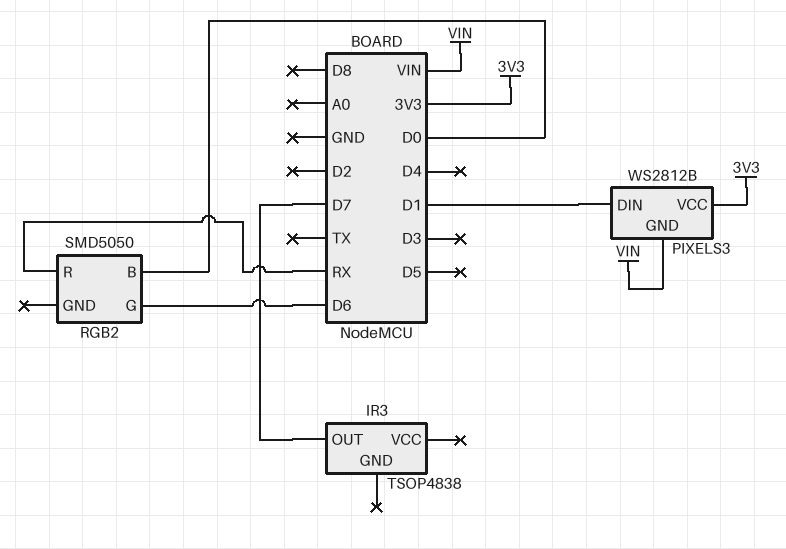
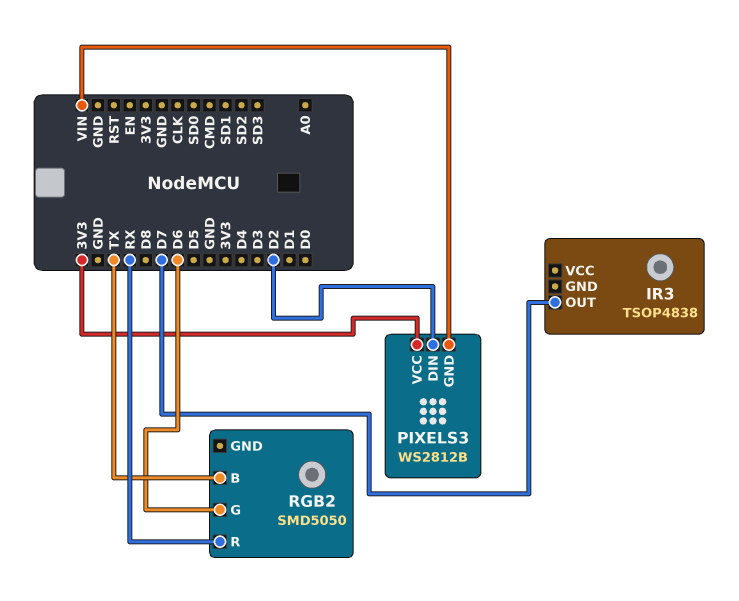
PIXELS3 pin DIN: D1 -> D2
RGB2 pin B: D0 -> TX

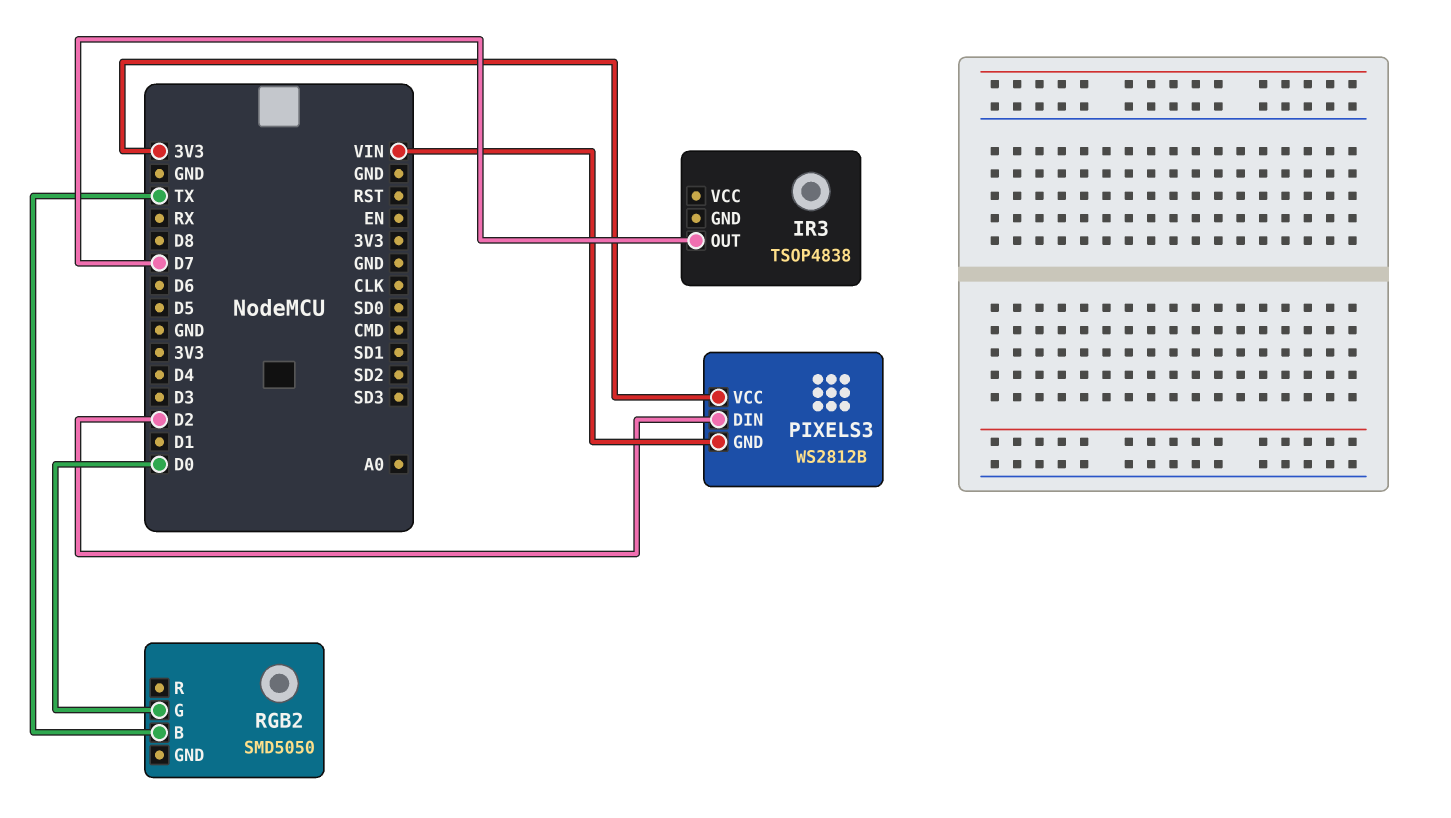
RGB2 pin G: D6 -> D0
RGB2 pin R: RX -> none

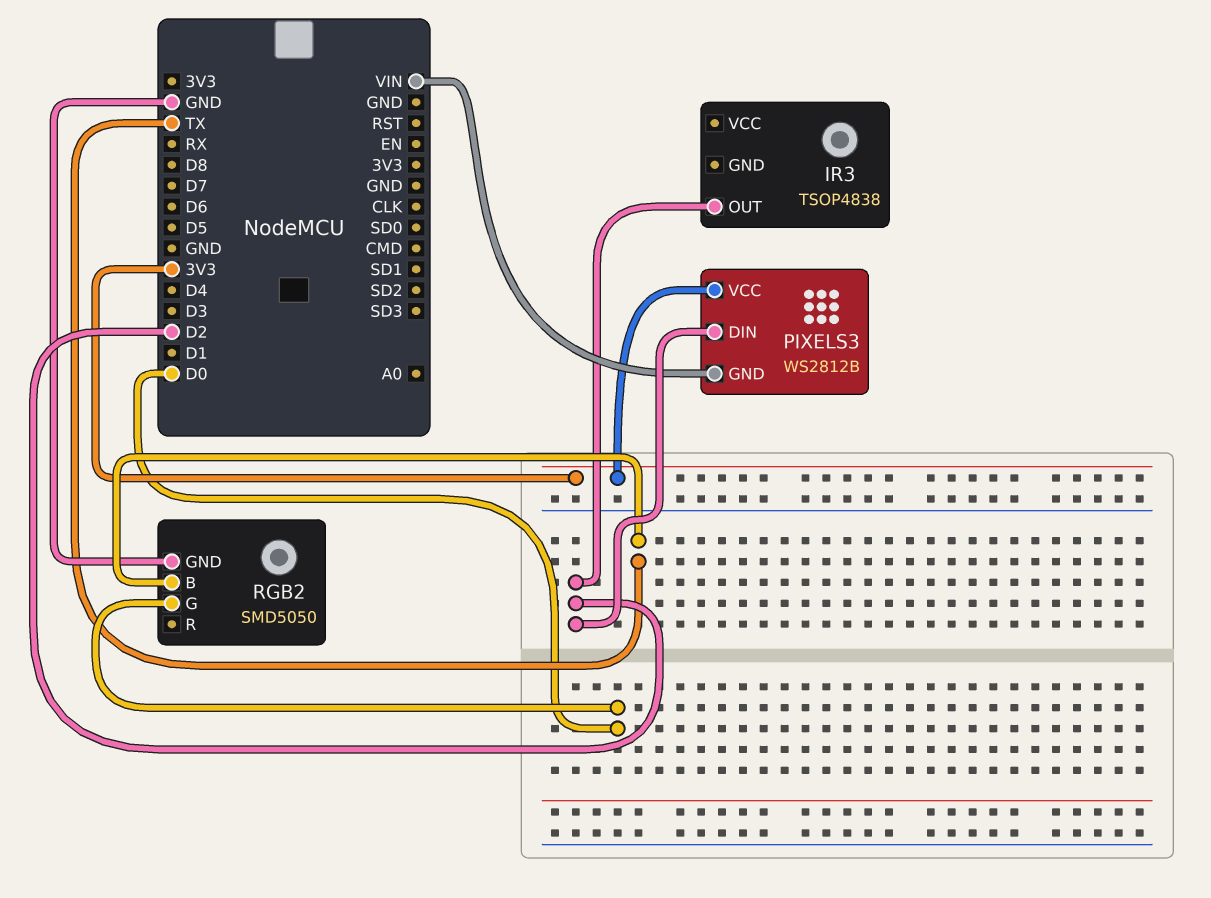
IR3 pin OUT: D7 -> D2
RGB2 pin GND: none -> GND

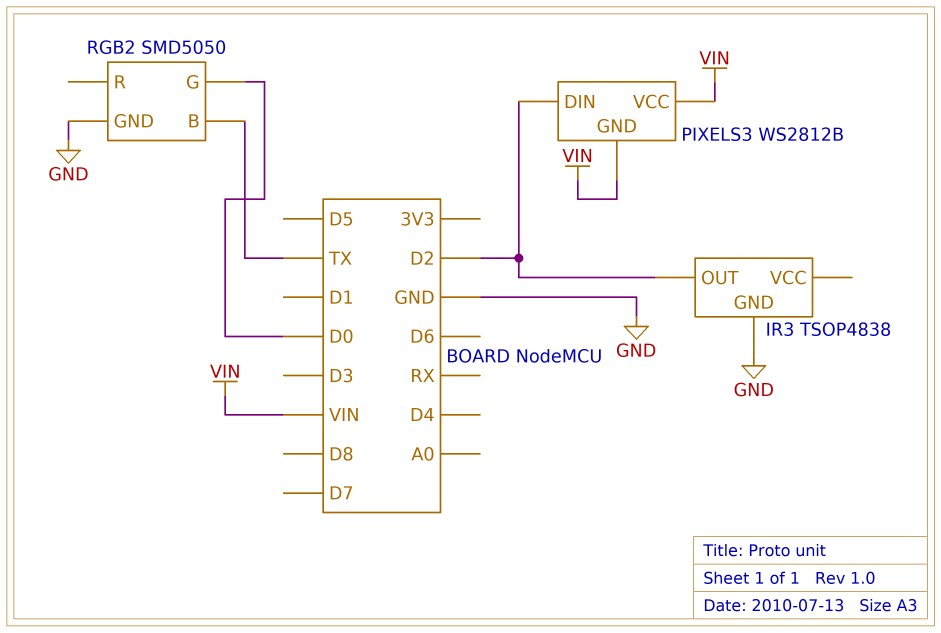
IR3 pin GND: none -> GND
PIXELS3 pin VCC: 3V3 -> VIN

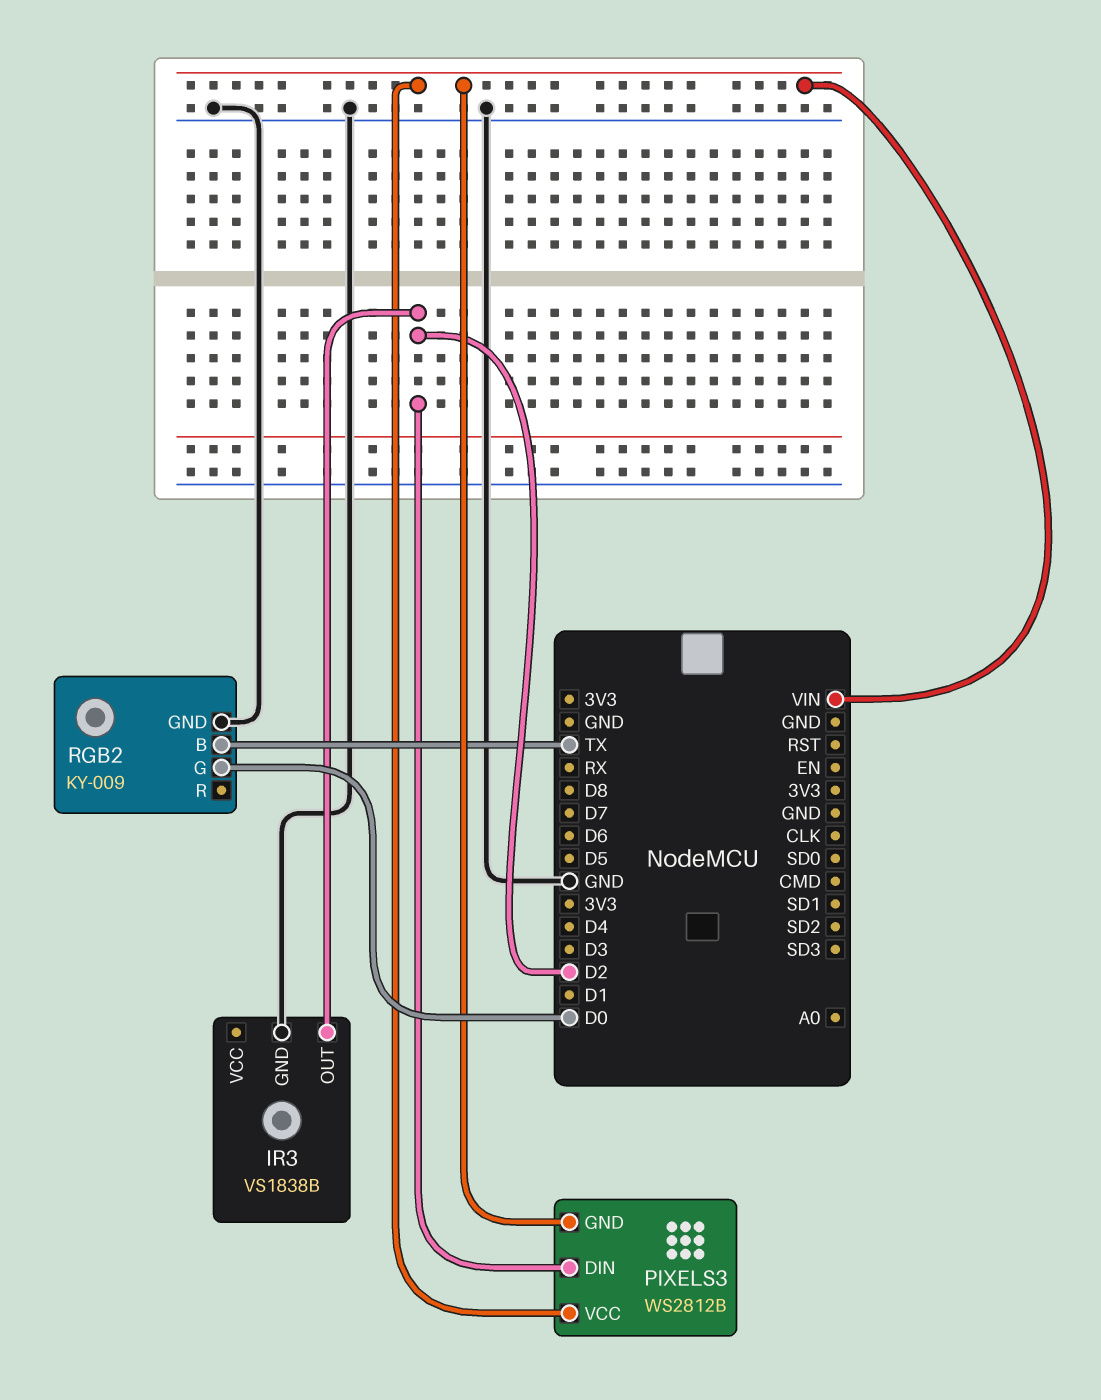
IR3: TSOP4838 -> VS1838B
RGB2: SMD5050 -> KY-009

